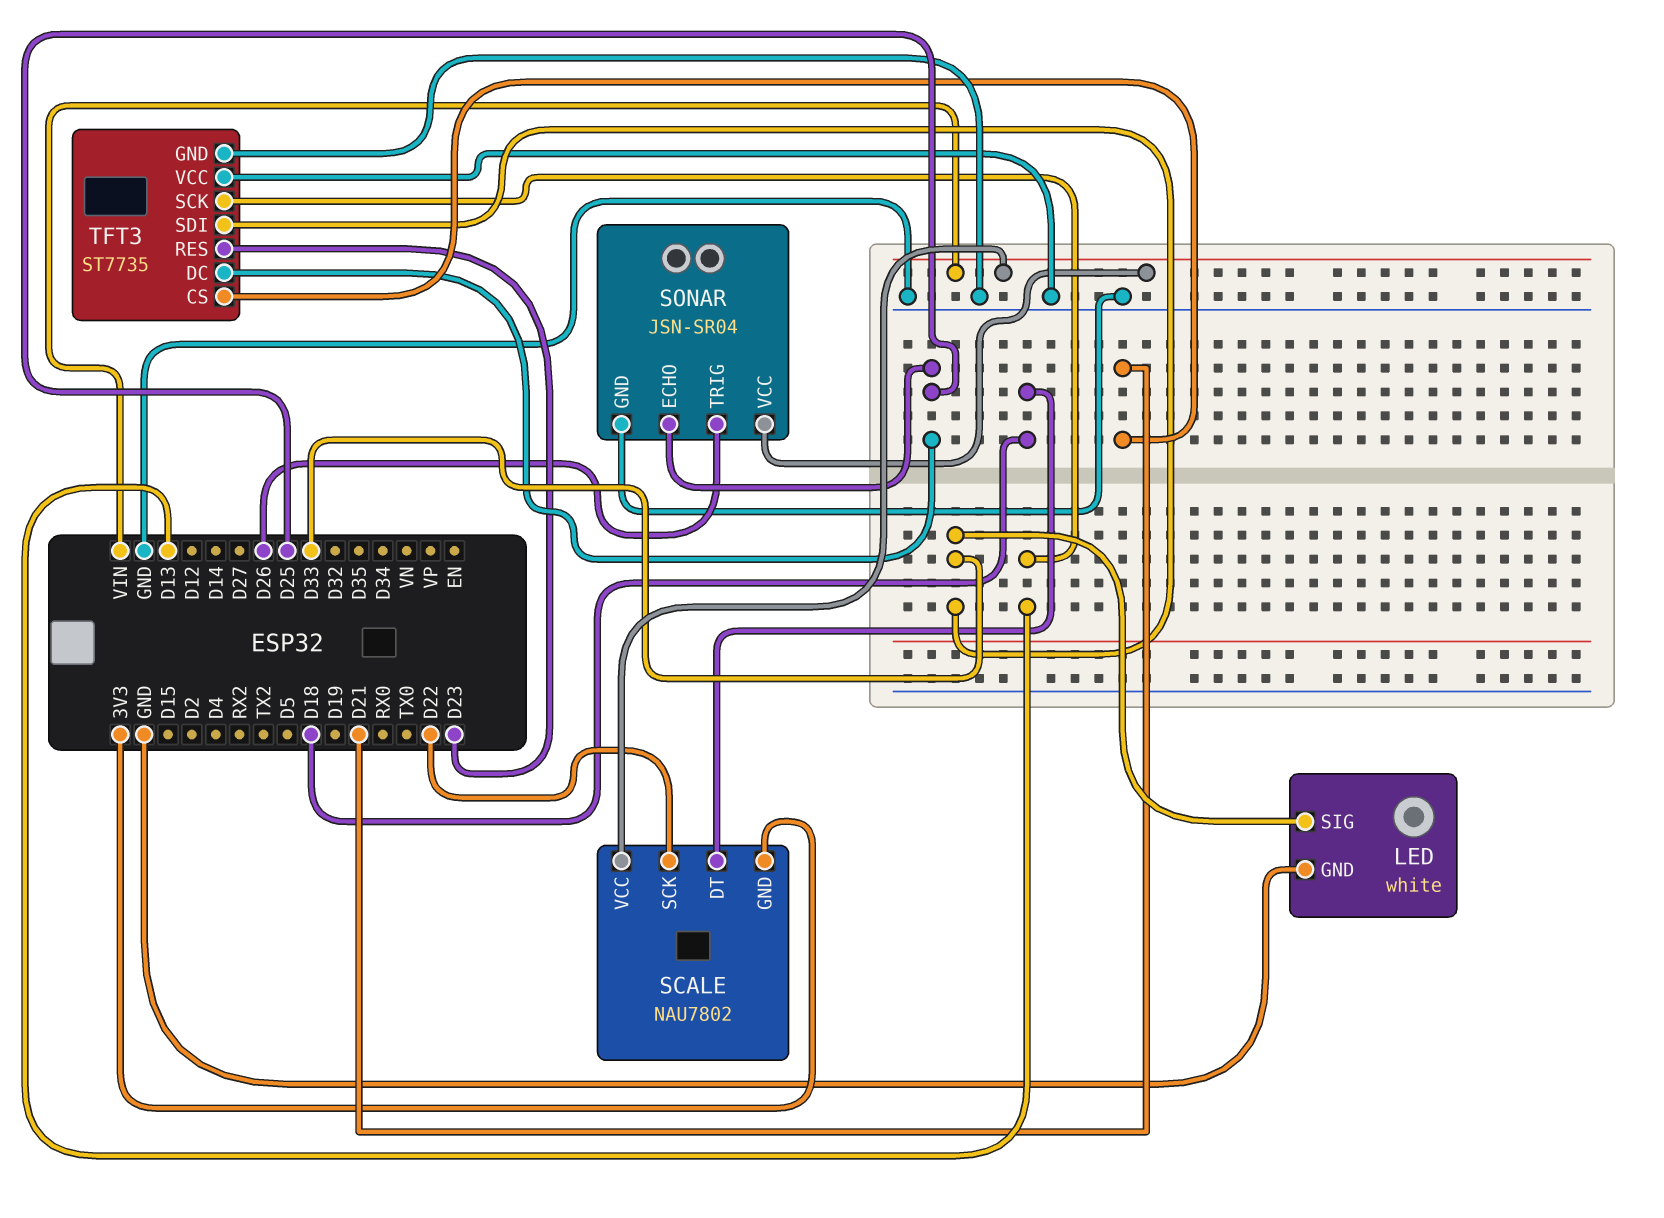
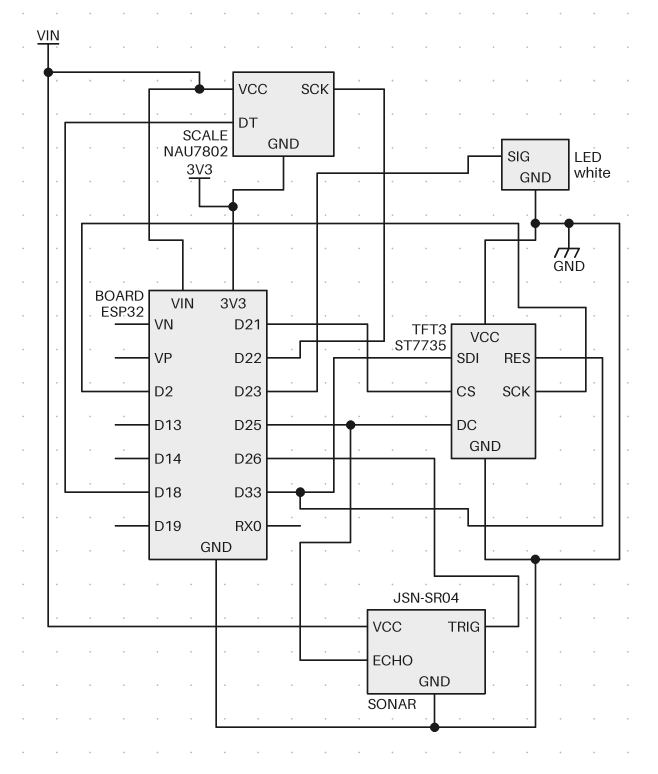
LED pin SIG: D33 -> D23
TFT3 pin RES: D23 -> D33
TFT3 pin SCK: D13 -> D2

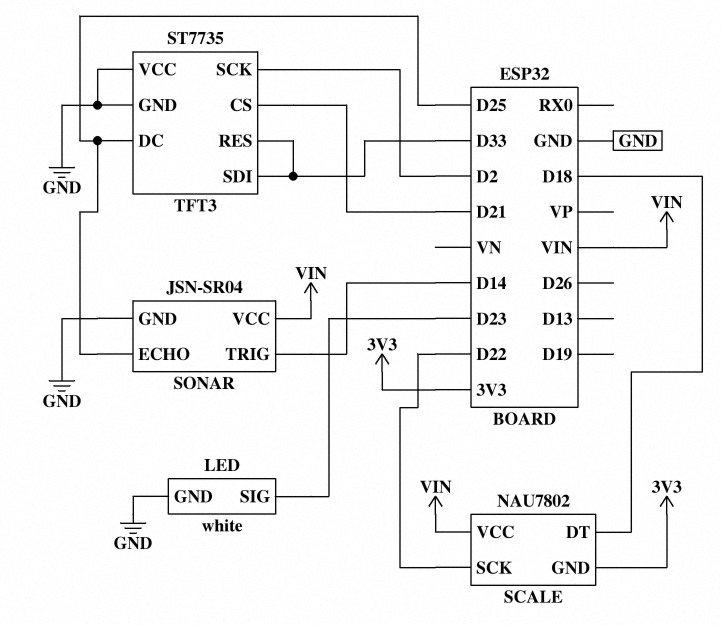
SONAR pin TRIG: D26 -> D14

